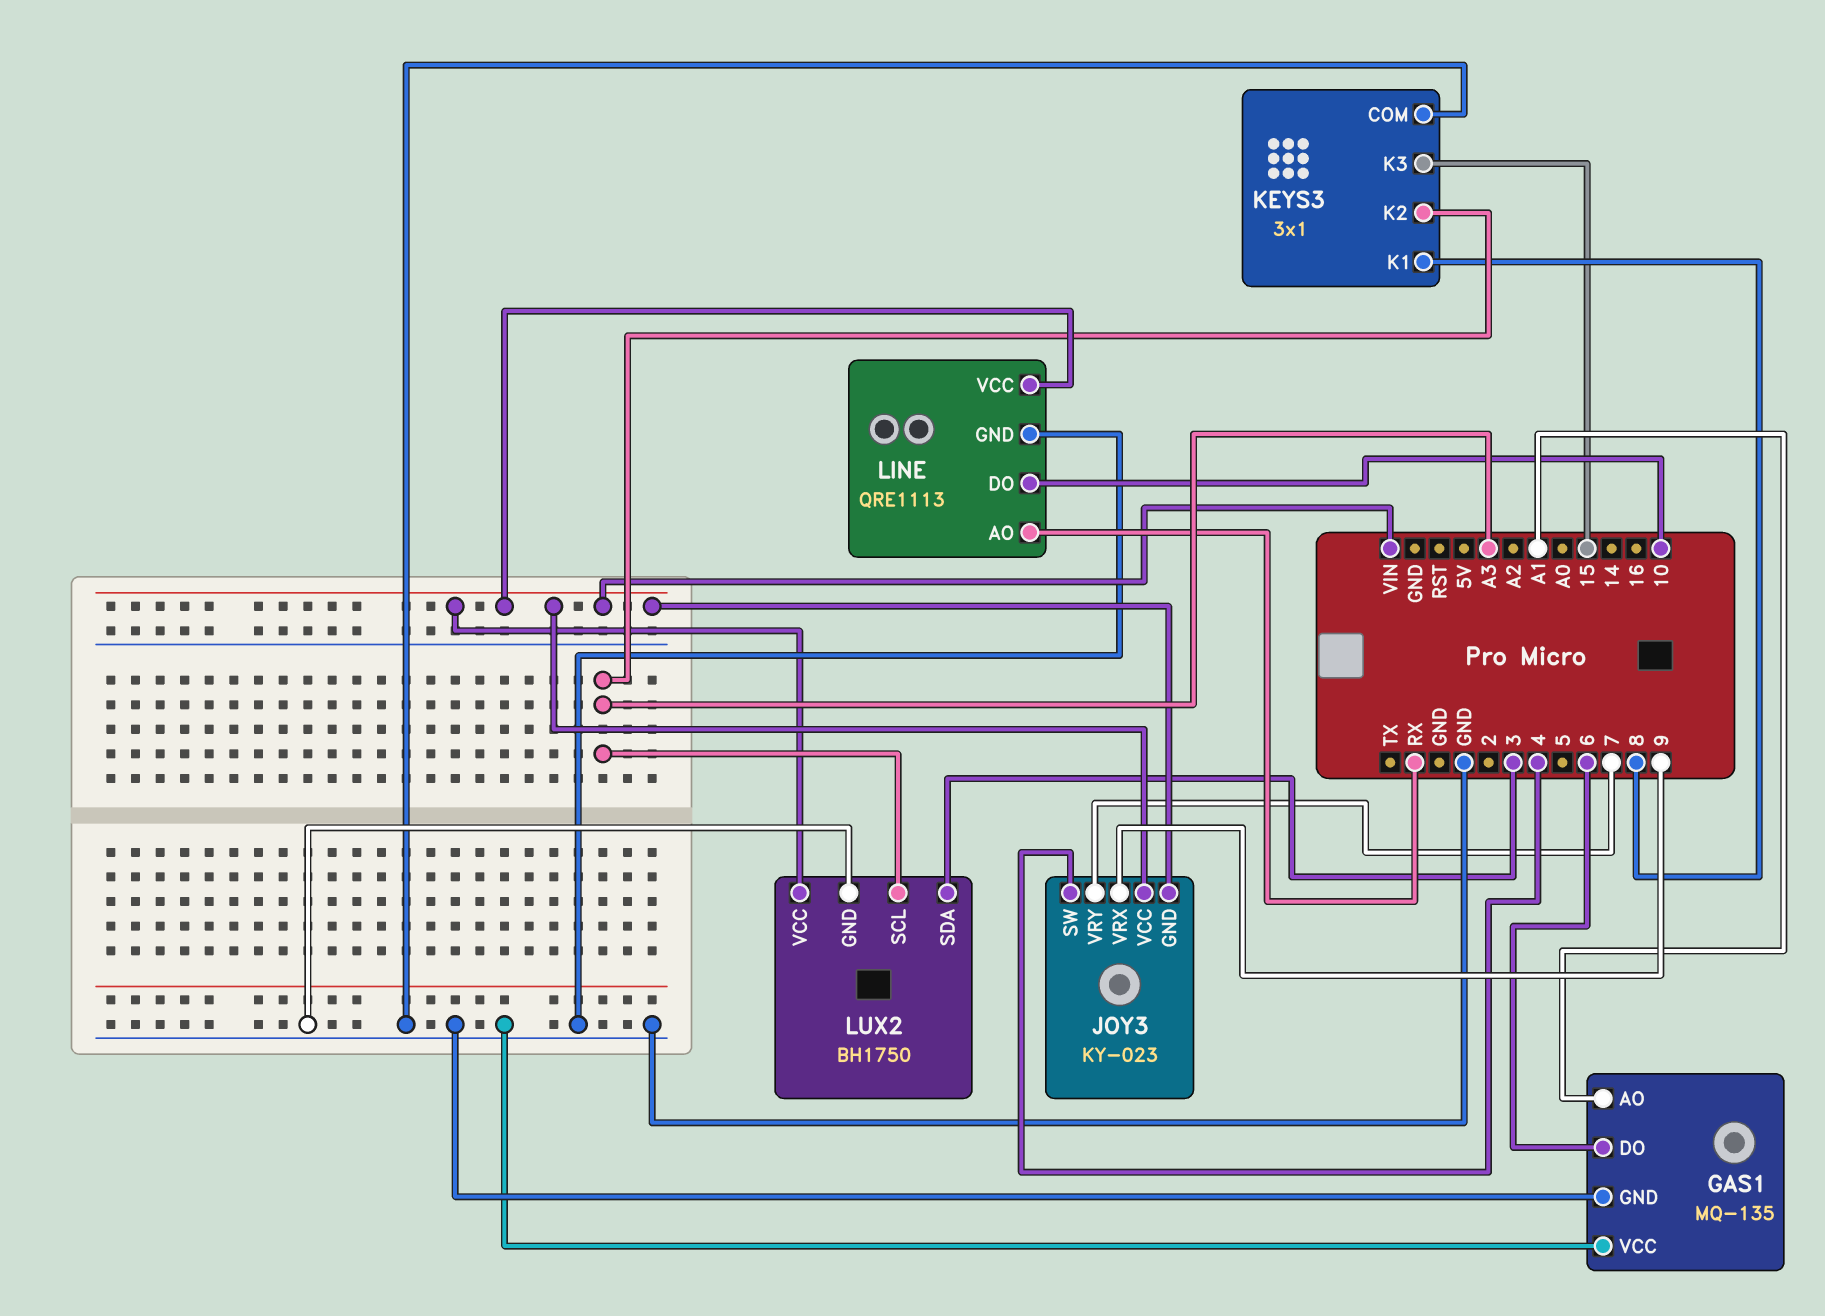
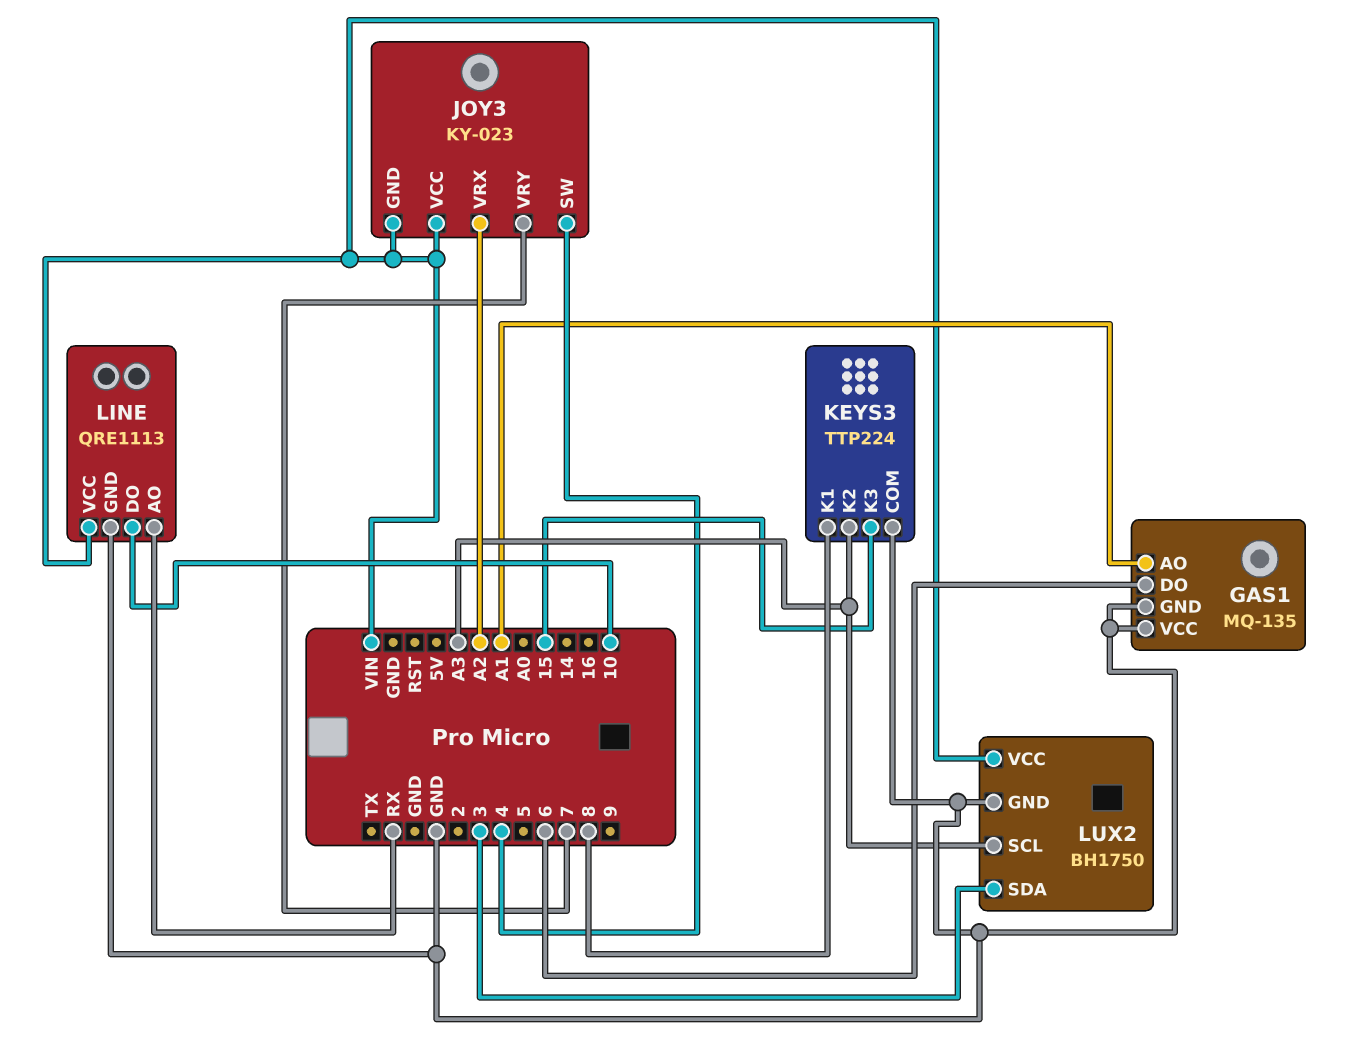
JOY3 pin VRX: 9 -> A2
KEYS3: 3x1 -> TTP224

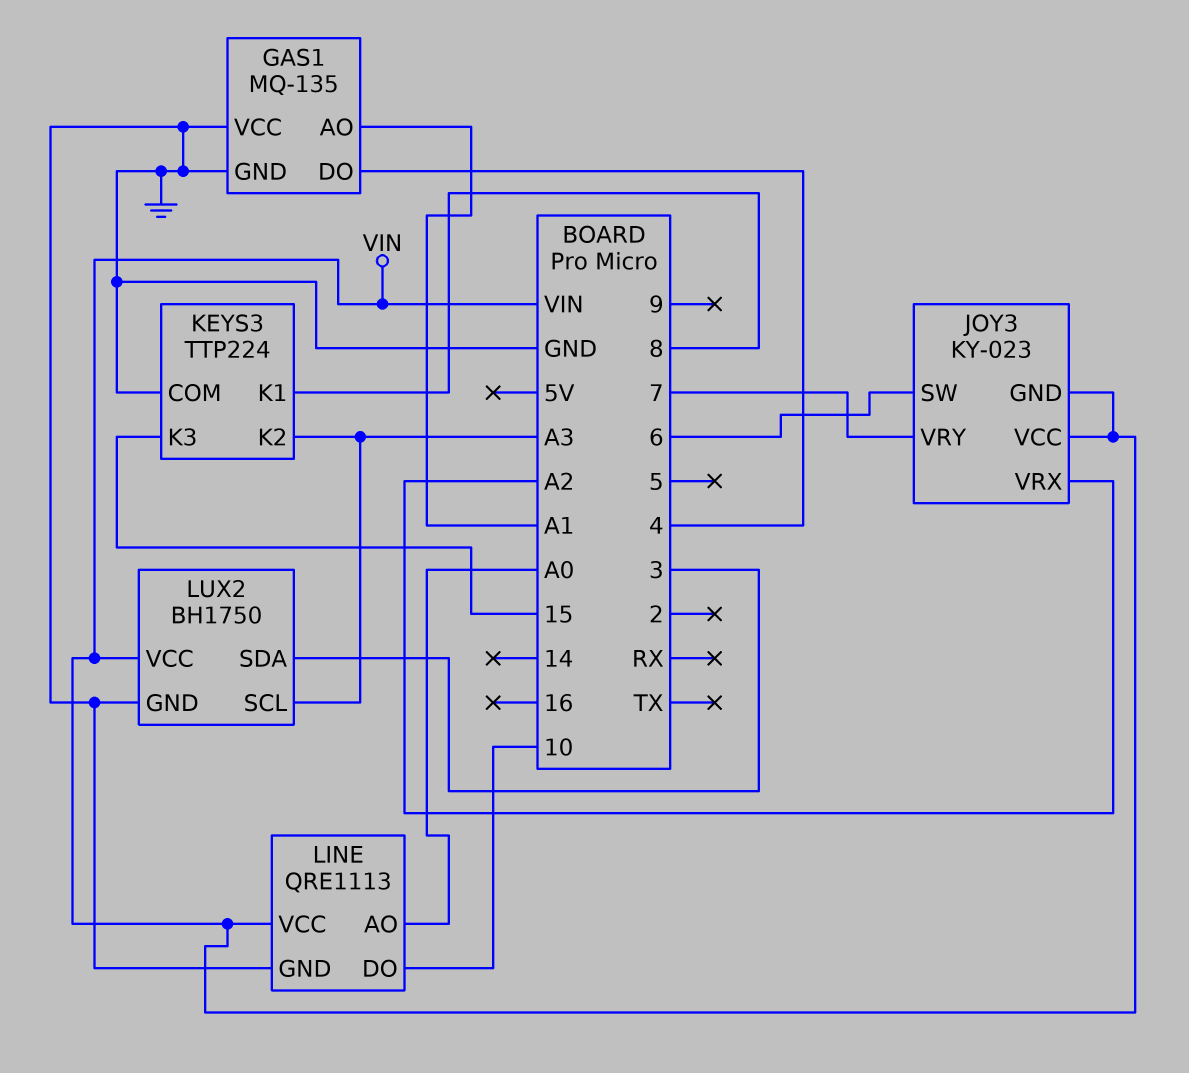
GAS1 pin DO: 6 -> 4
JOY3 pin SW: 4 -> 6
LINE pin AO: RX -> A0

